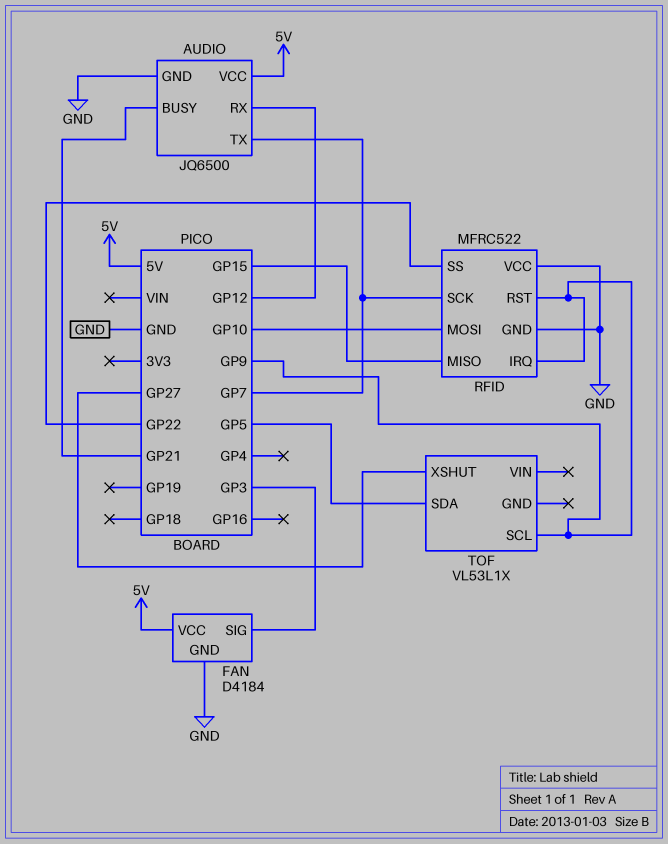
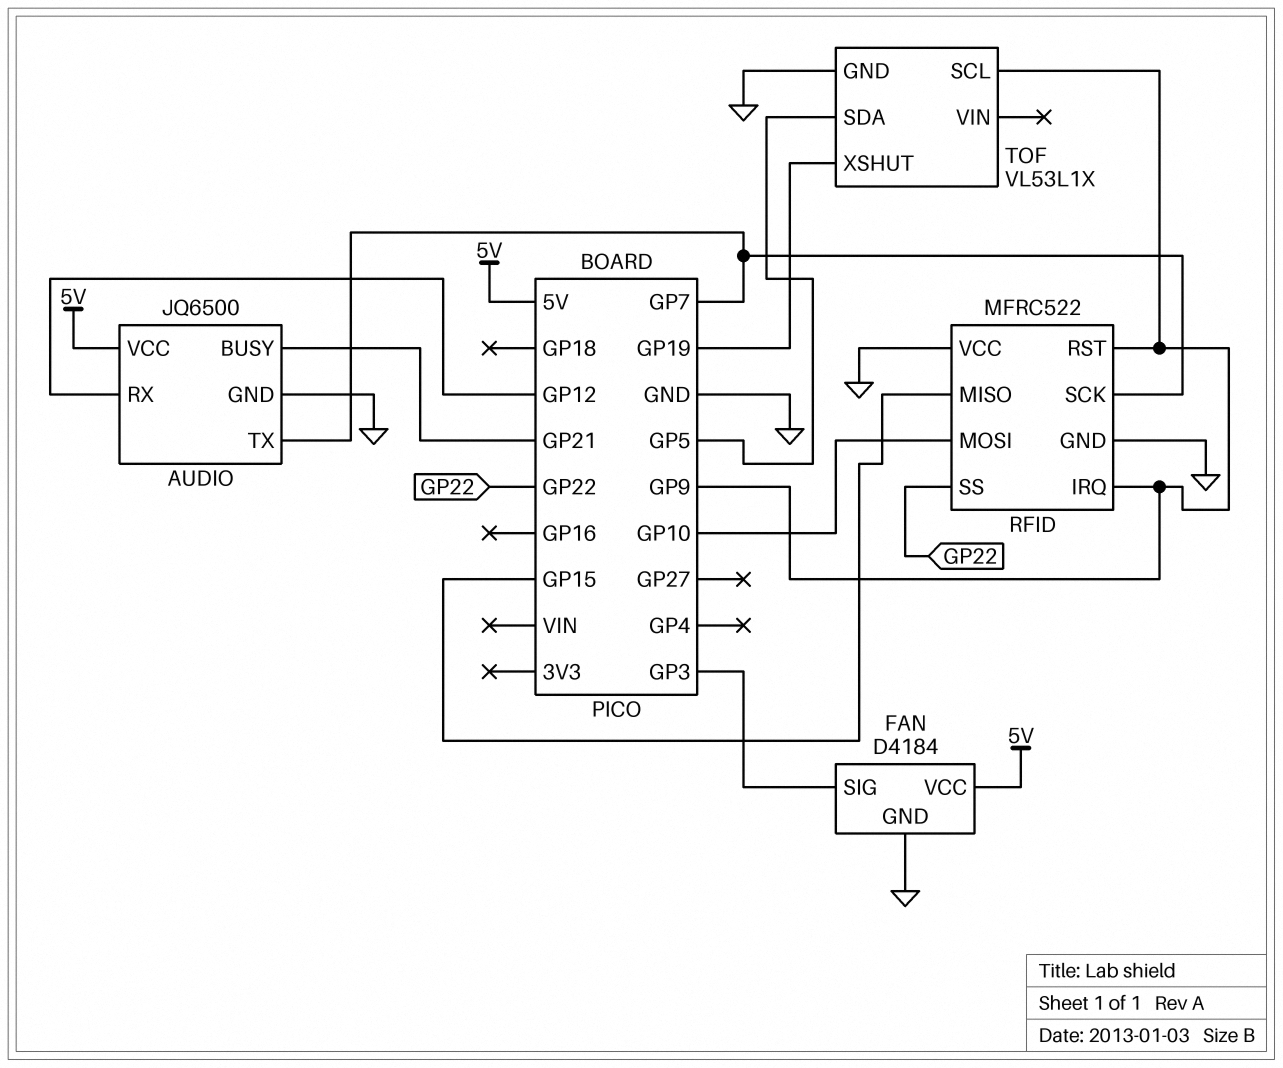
TOF pin GND: none -> GND
TOF pin XSHUT: GP27 -> GP19

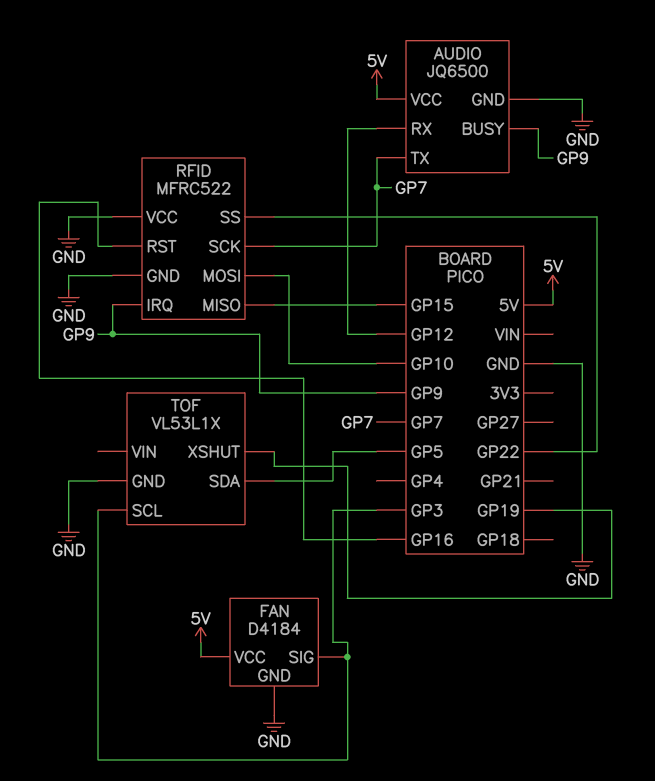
AUDIO pin BUSY: GP21 -> GP9
RFID pin RST: GP9 -> GP16
TOF pin SCL: GP9 -> GP3

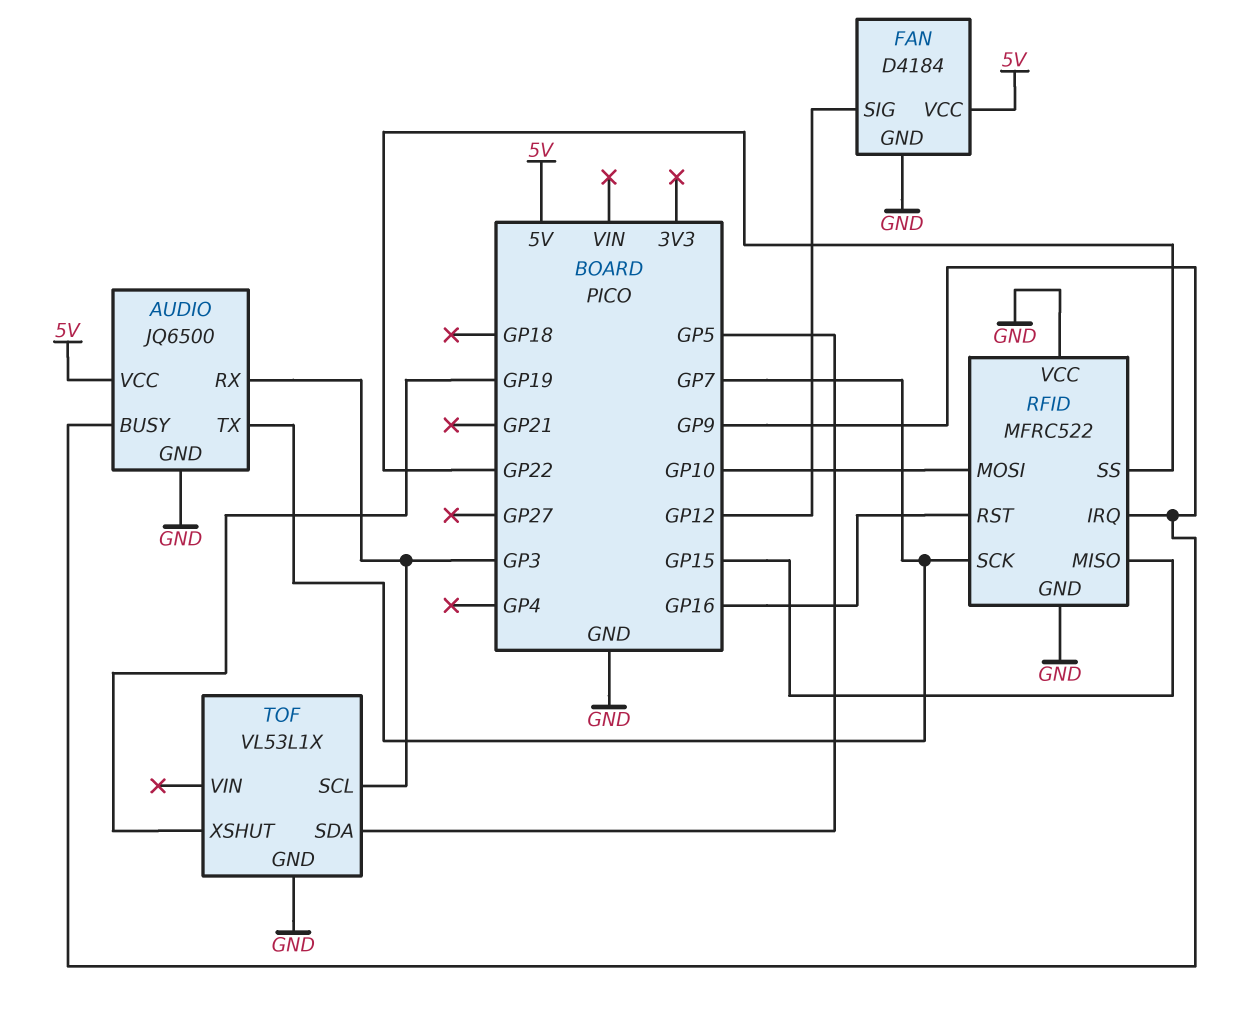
AUDIO pin RX: GP12 -> GP3
FAN pin SIG: GP3 -> GP12

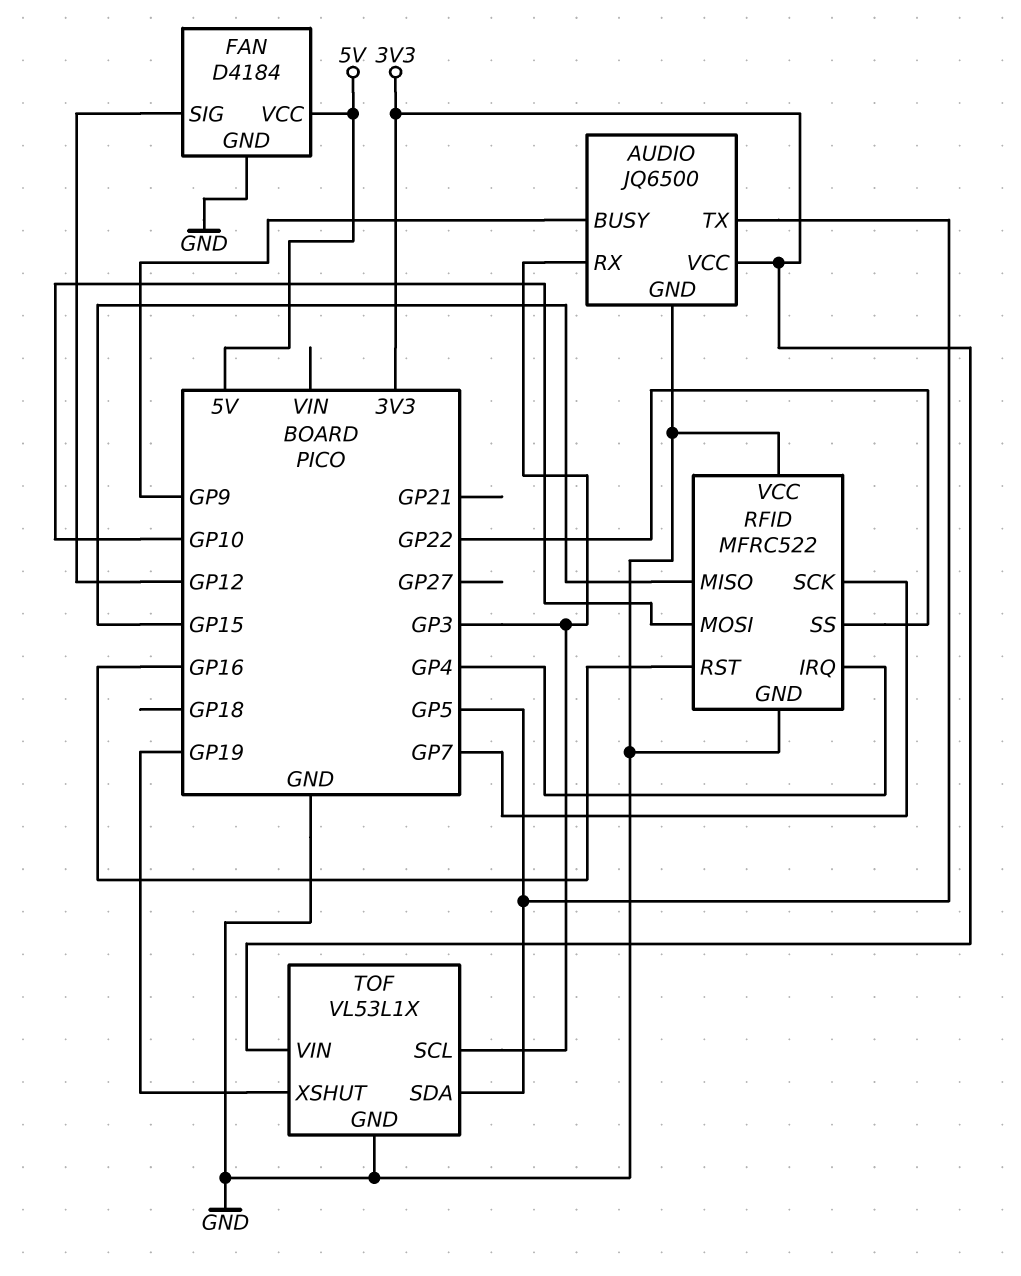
AUDIO pin TX: GP7 -> GP5
AUDIO pin VCC: 5V -> 3V3
RFID pin IRQ: GP9 -> GP4
TOF pin VIN: none -> 3V3

